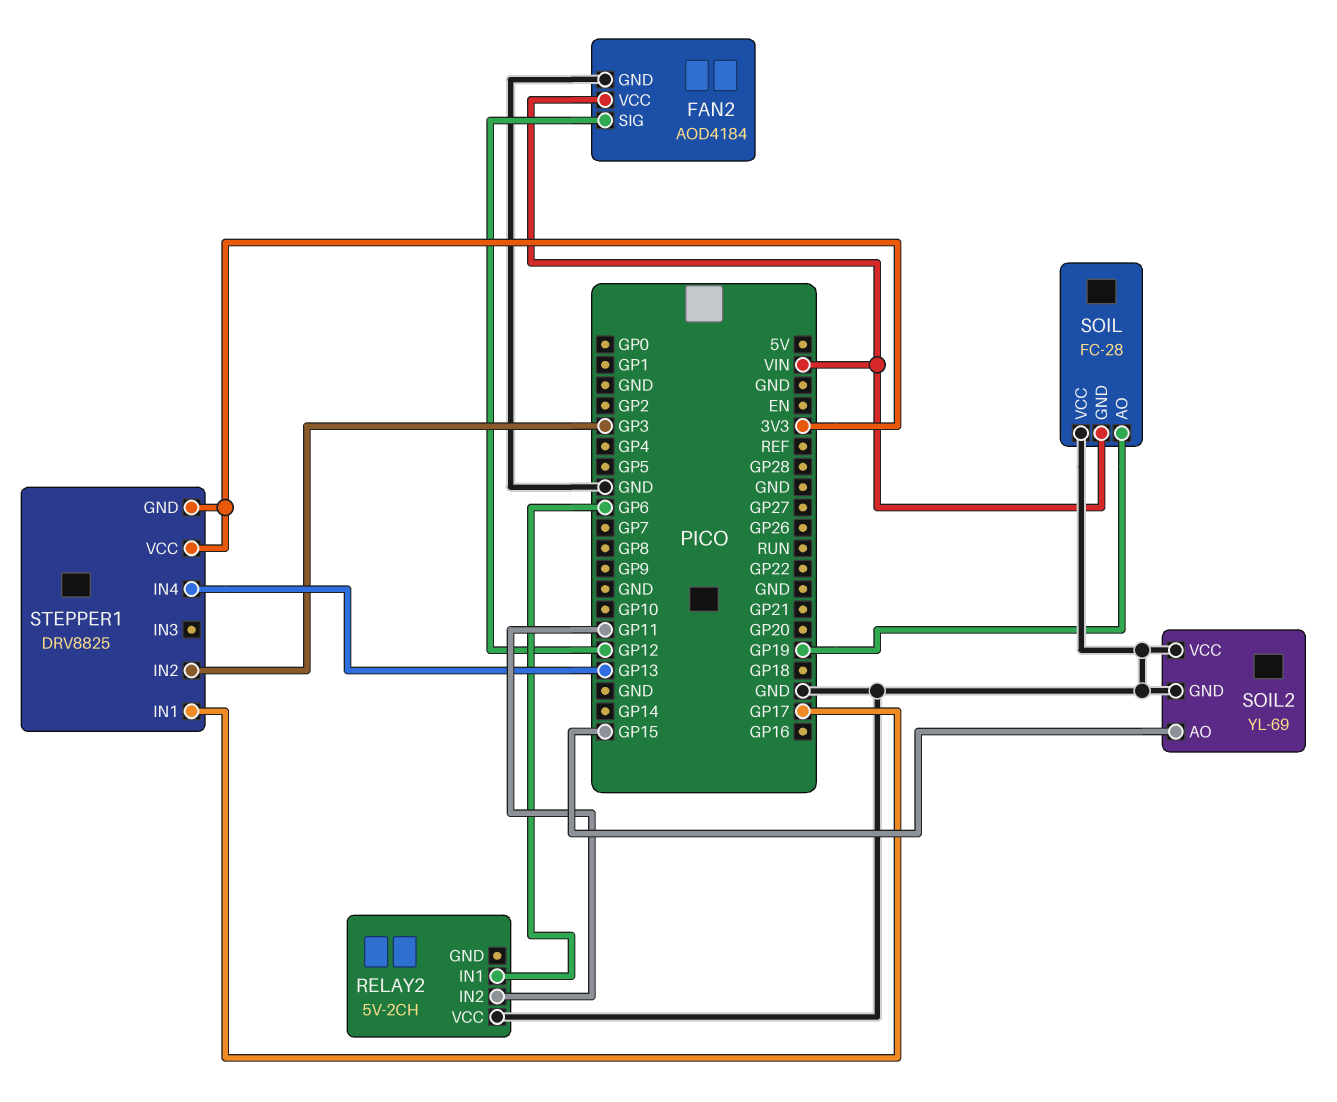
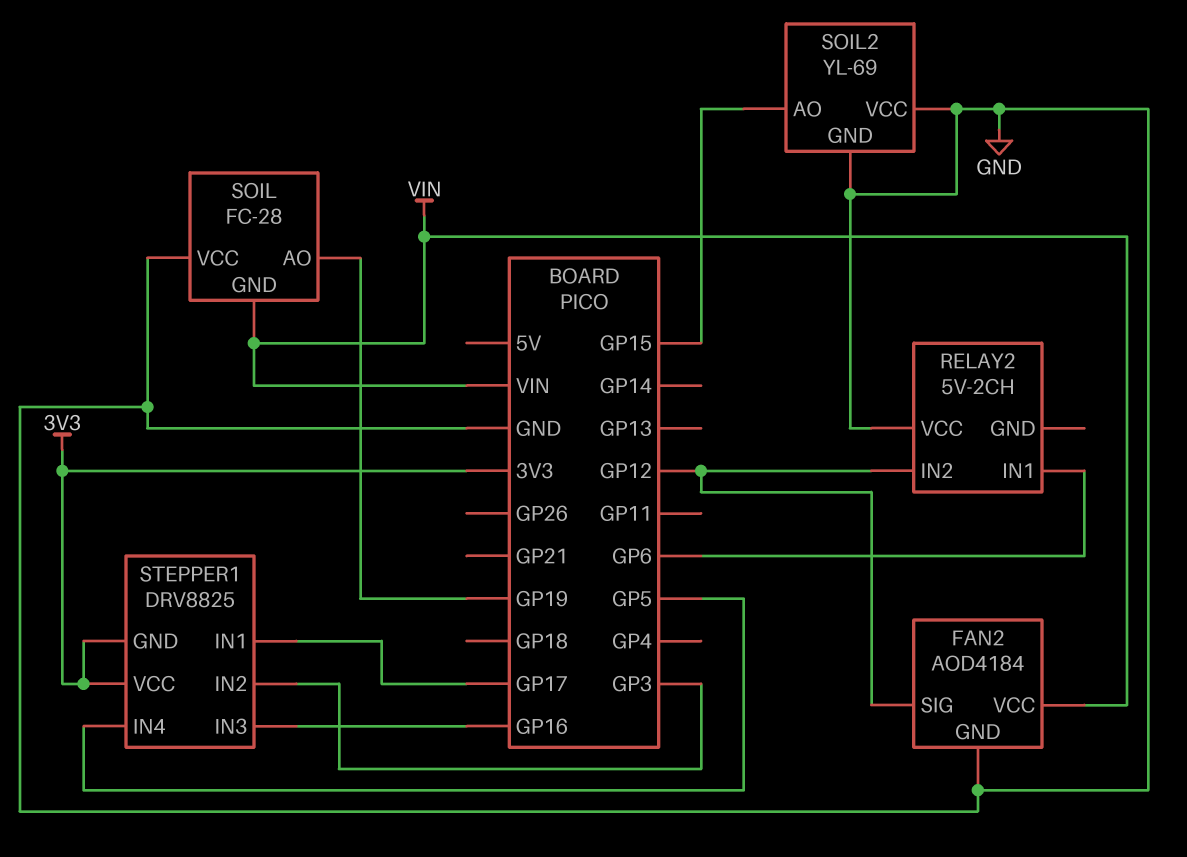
RELAY2 pin IN2: GP11 -> GP12
STEPPER1 pin IN3: none -> GP16
STEPPER1 pin IN4: GP13 -> GP5

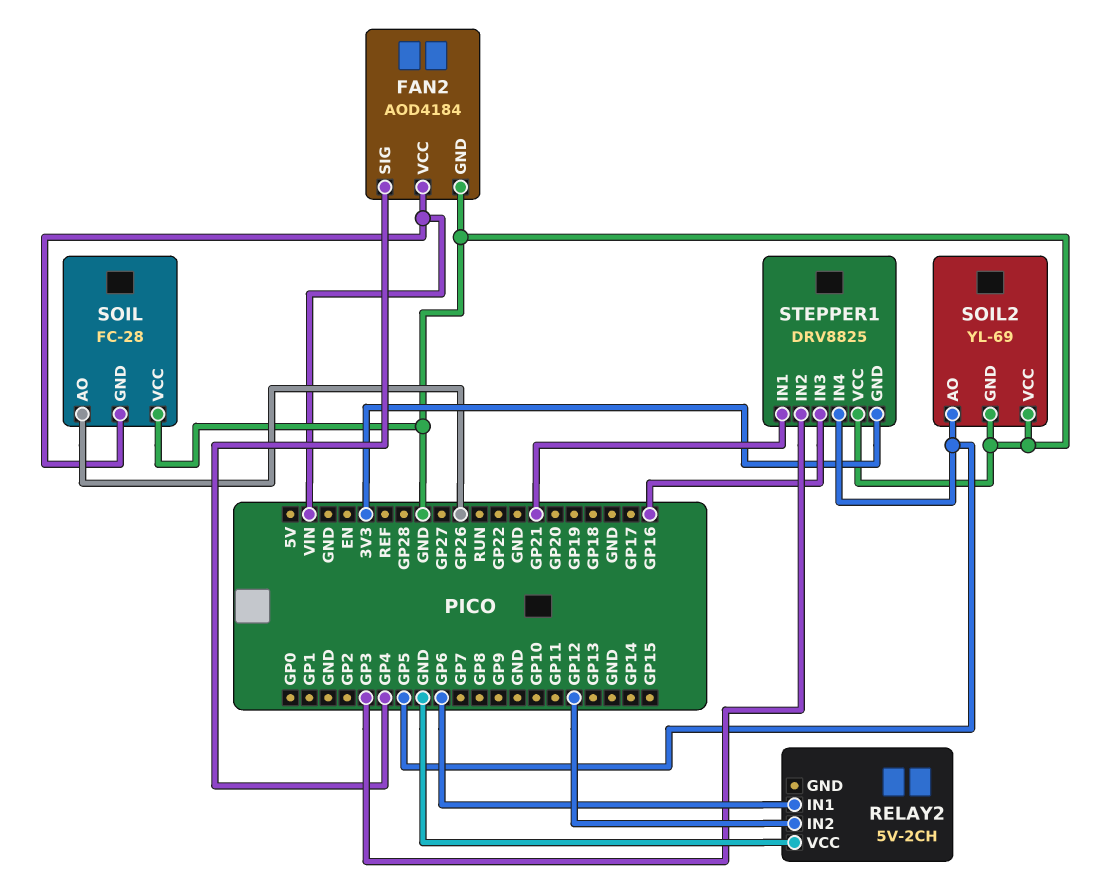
FAN2 pin SIG: GP12 -> GP4
SOIL pin AO: GP19 -> GP26
SOIL2 pin AO: GP15 -> GP5
STEPPER1 pin IN1: GP17 -> GP21
STEPPER1 pin VCC: 3V3 -> GND

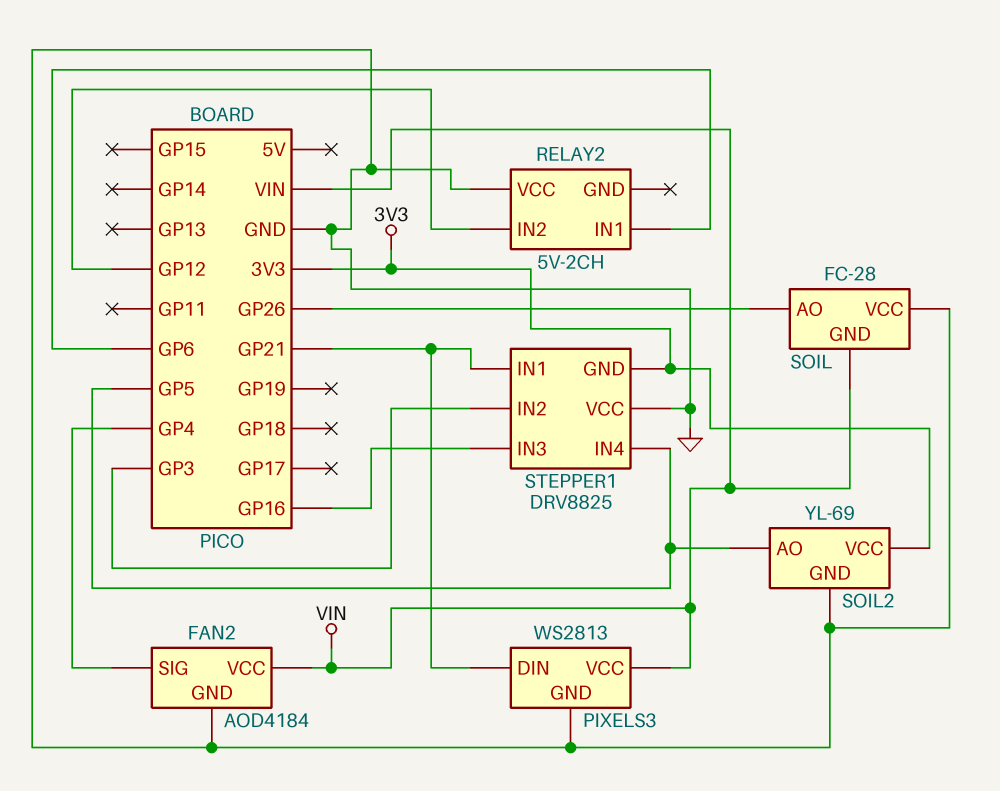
PIXELS3: none -> WS2813
PIXELS3 pin DIN: none -> GP21
PIXELS3 pin GND: none -> GND
PIXELS3 pin VCC: none -> VIN
SOIL2 pin VCC: GND -> 3V3

